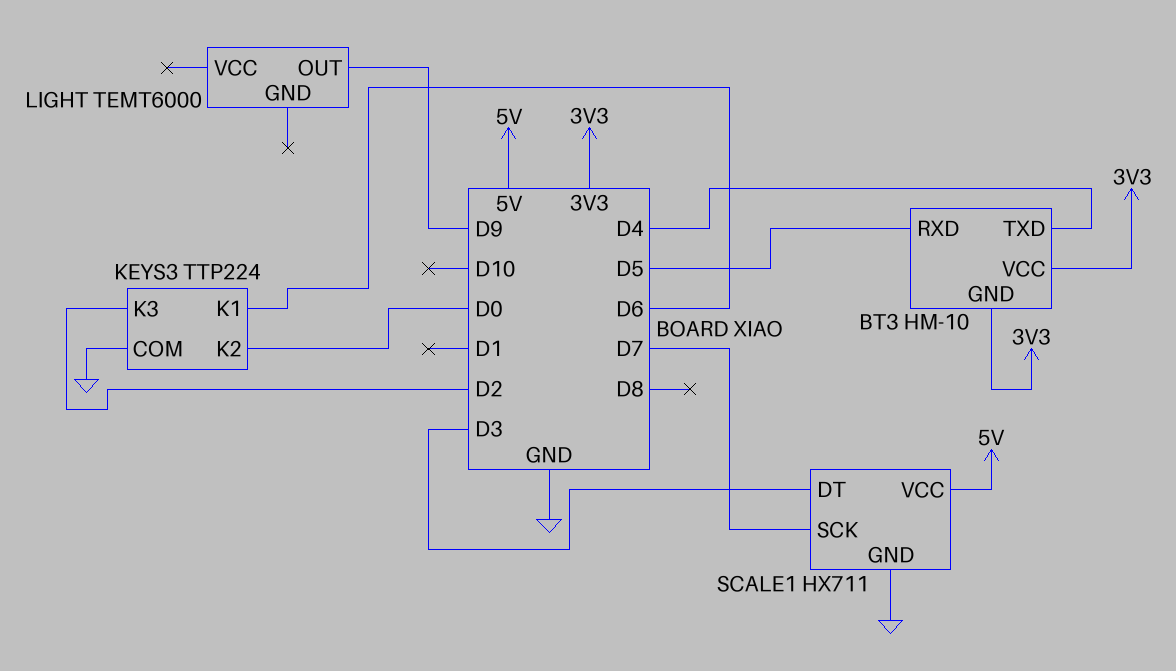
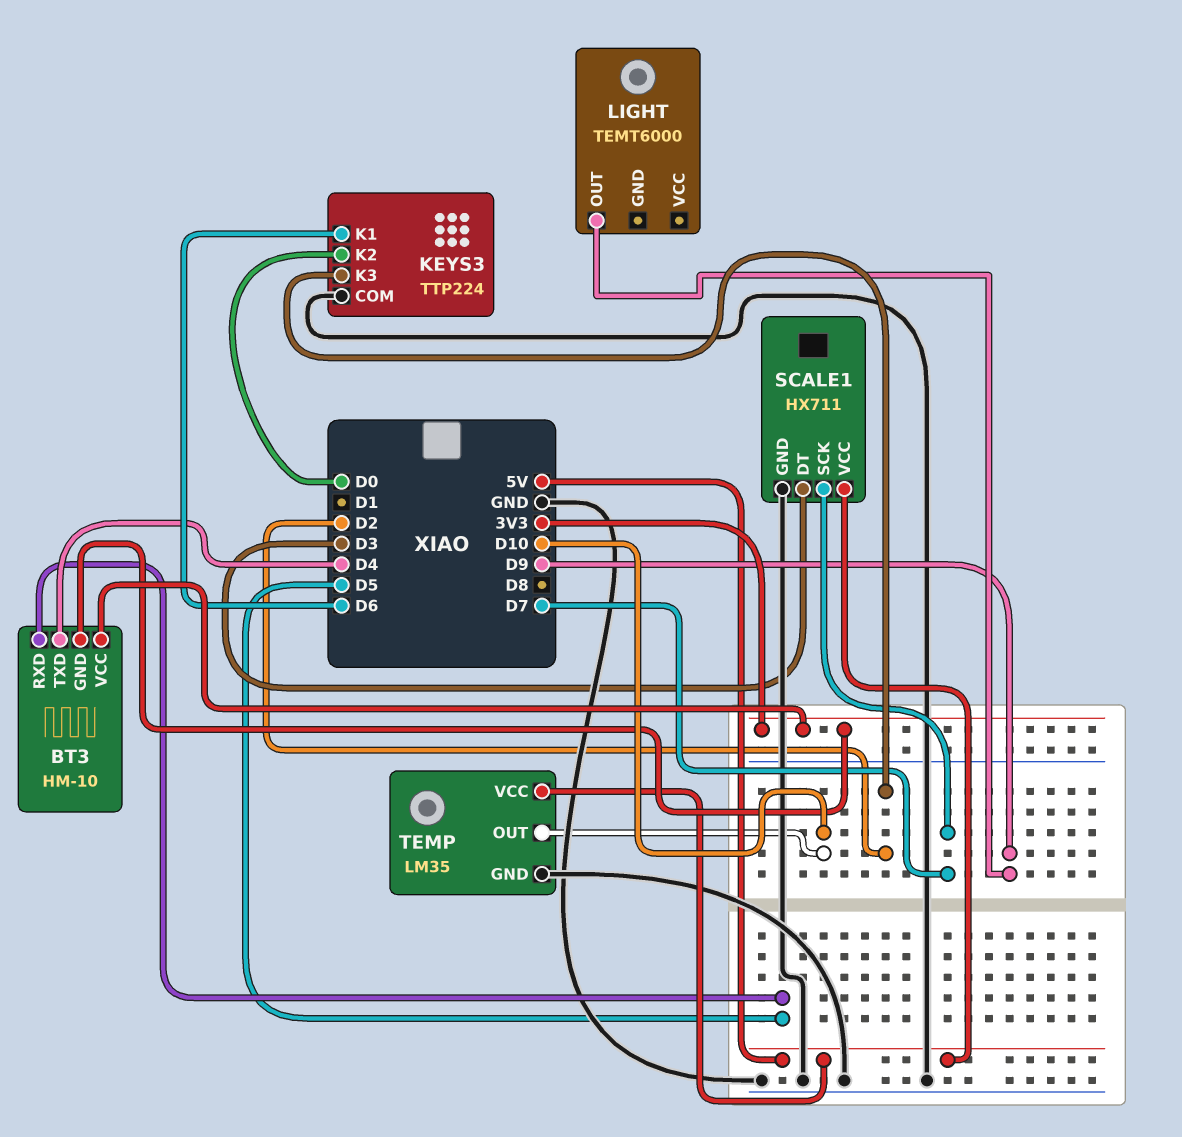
TEMP: none -> LM35
TEMP pin GND: none -> GND
TEMP pin OUT: none -> D10
TEMP pin VCC: none -> 5V

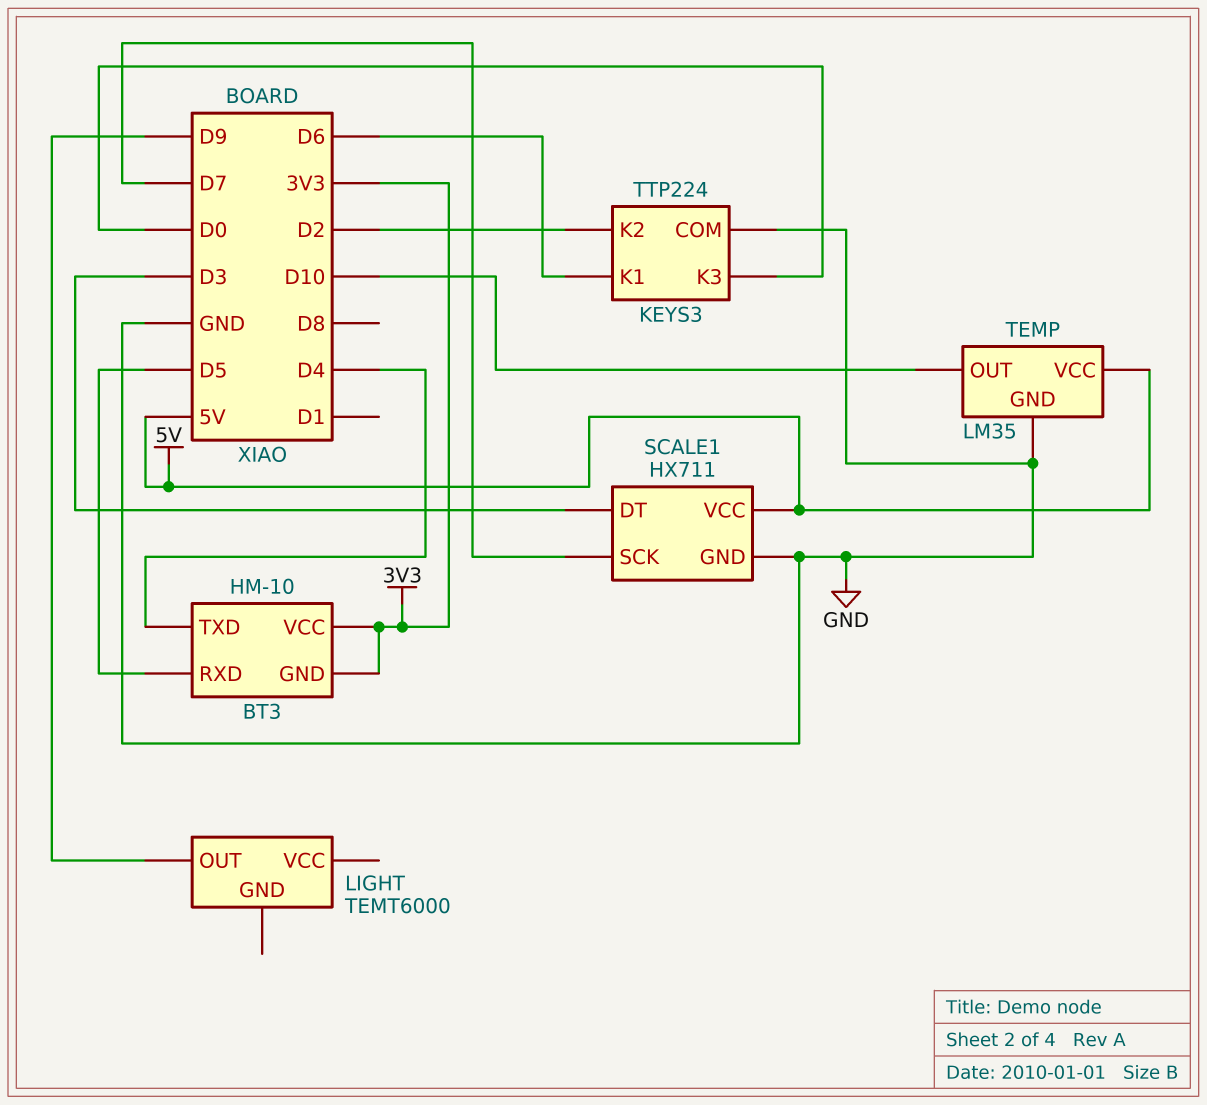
KEYS3 pin K2: D0 -> D2
KEYS3 pin K3: D2 -> D0

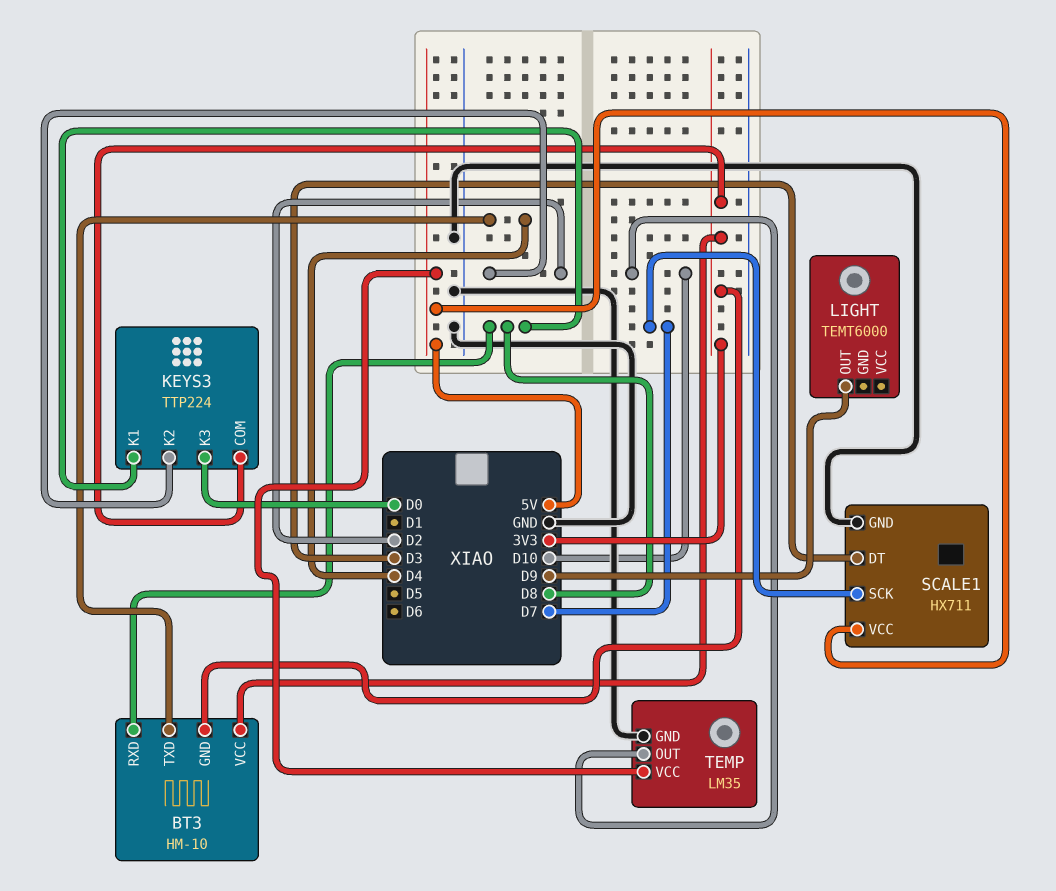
BT3 pin RXD: D5 -> D8
KEYS3 pin COM: GND -> 3V3
KEYS3 pin K1: D6 -> D8

